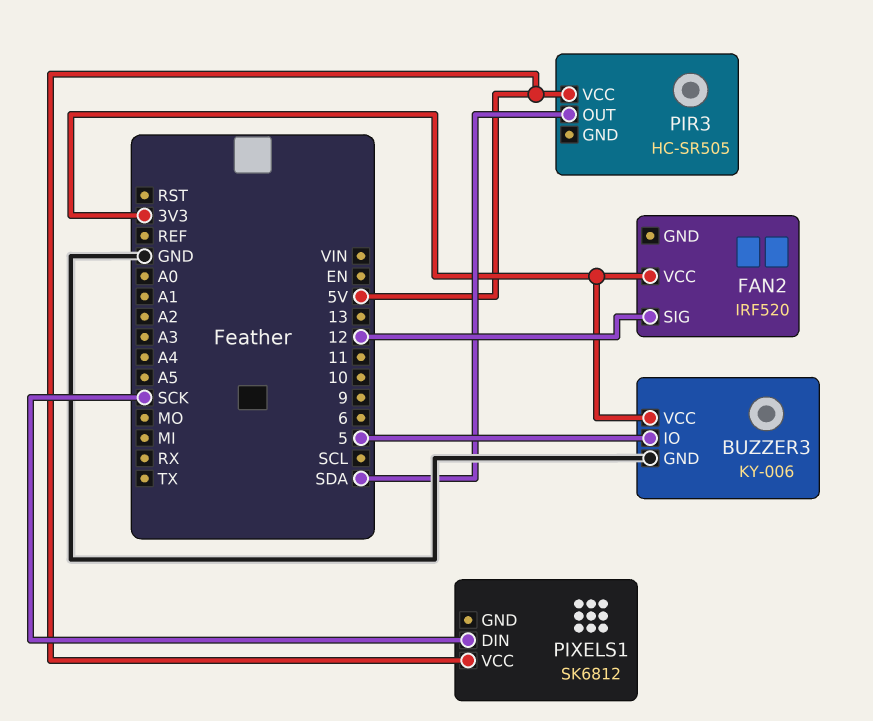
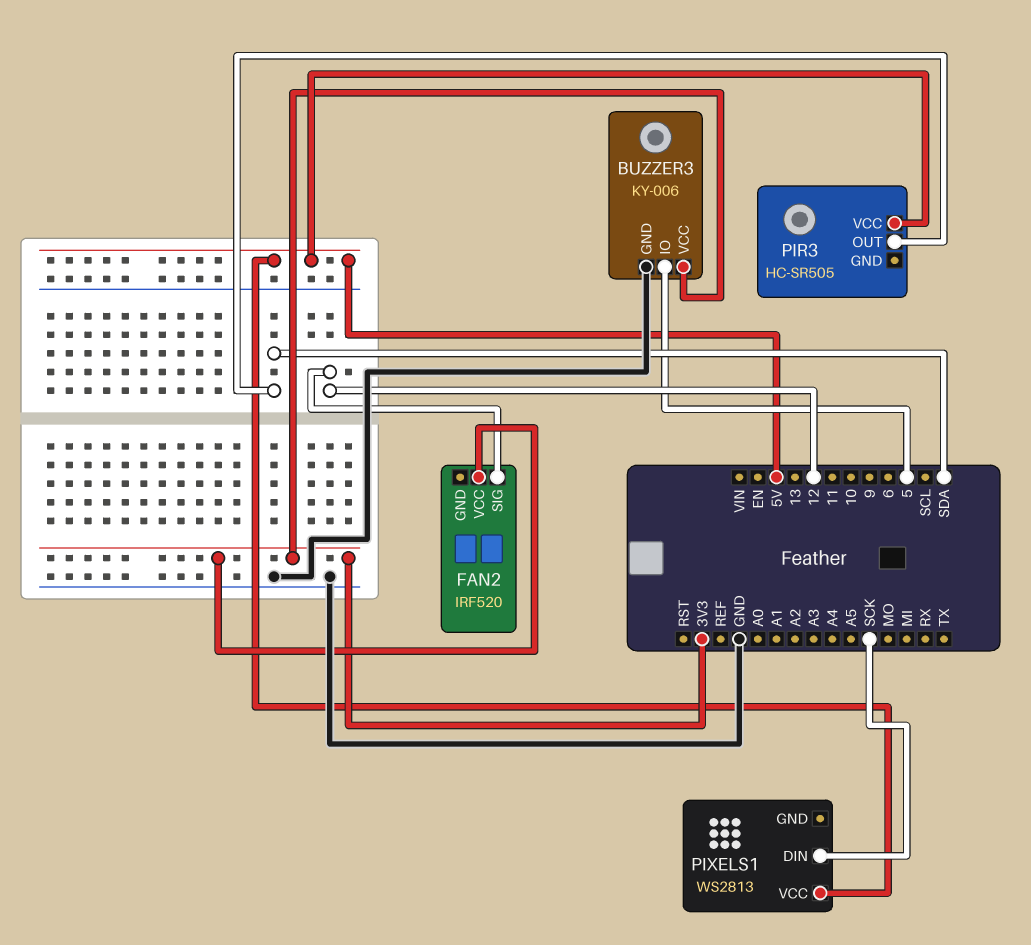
PIXELS1: SK6812 -> WS2813

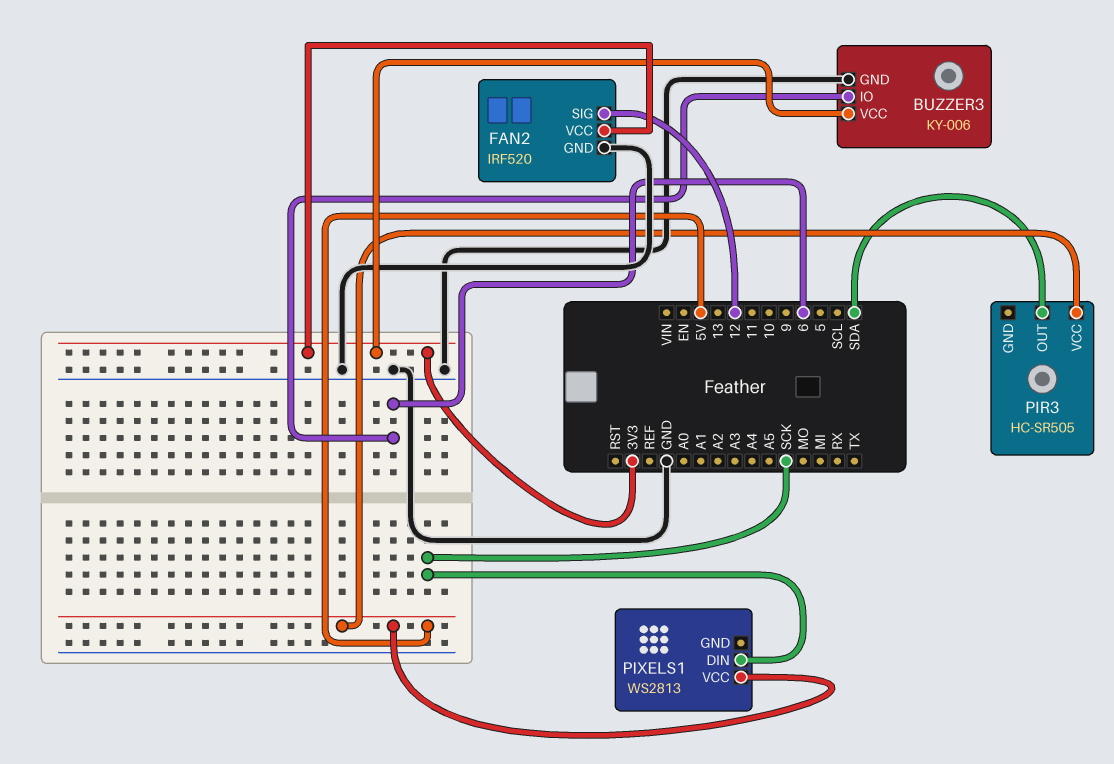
BUZZER3 pin IO: 5 -> 6
FAN2 pin GND: none -> GND

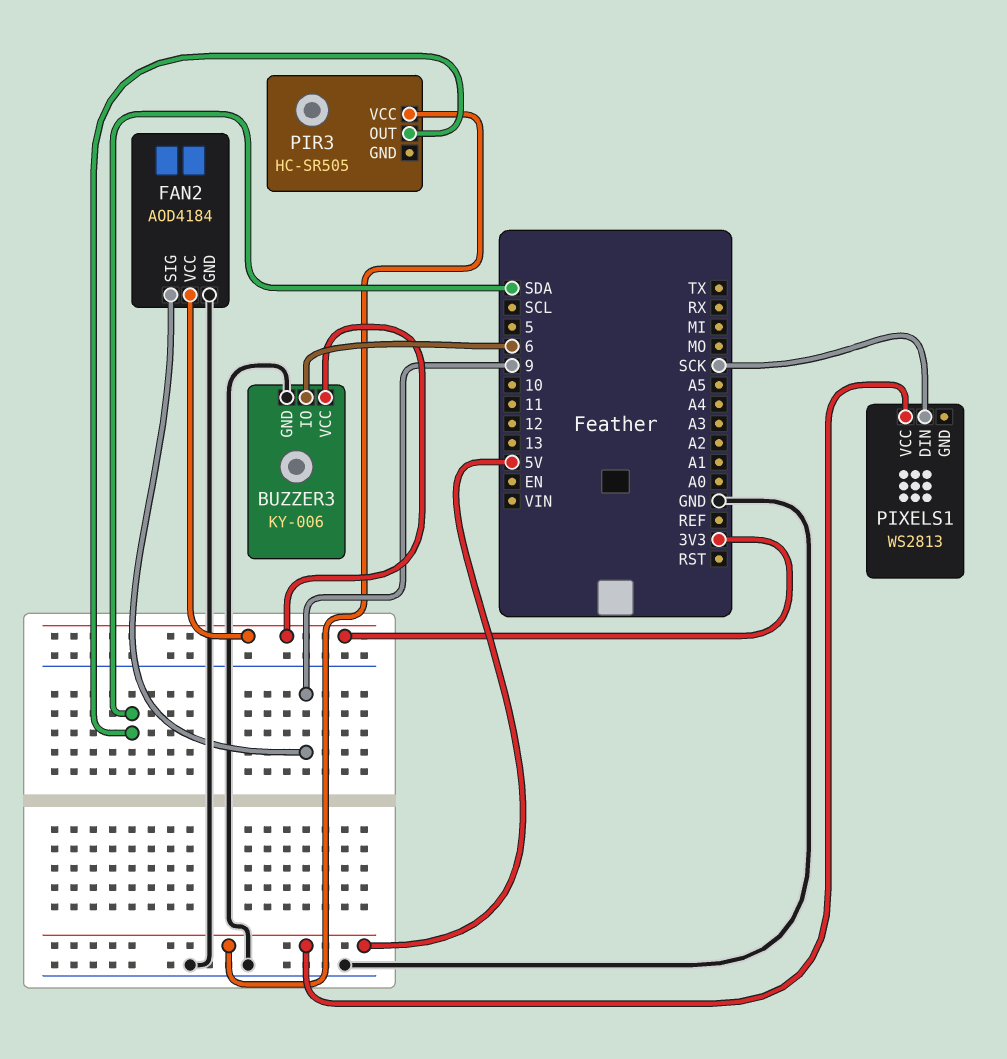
FAN2: IRF520 -> AOD4184
FAN2 pin SIG: 12 -> 9

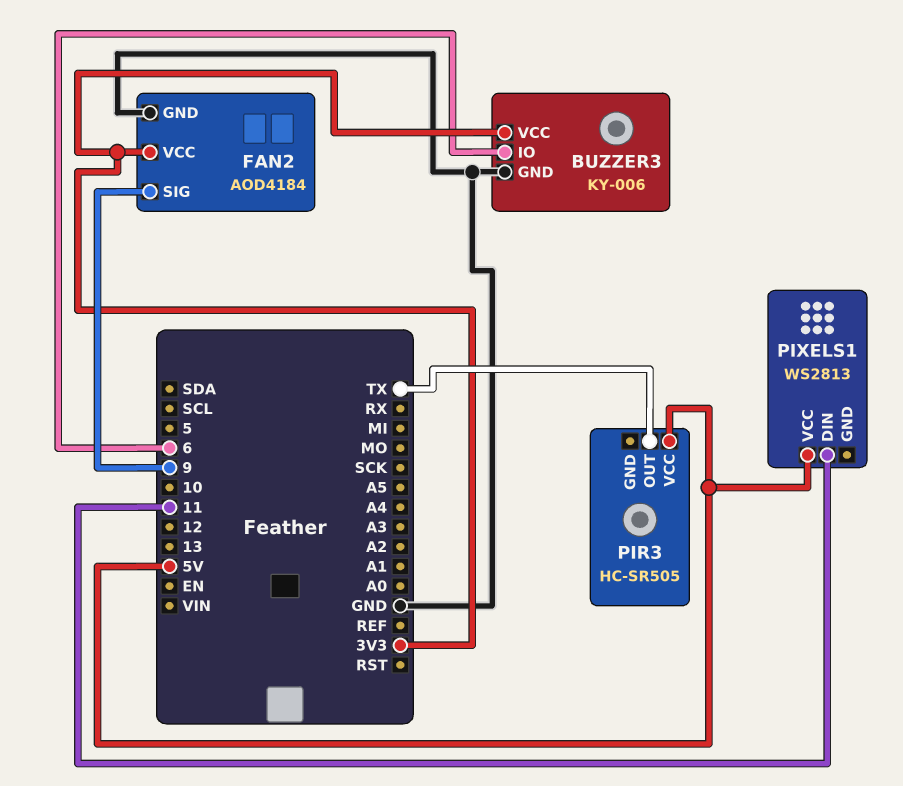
PIR3 pin OUT: SDA -> TX
PIXELS1 pin DIN: SCK -> 11

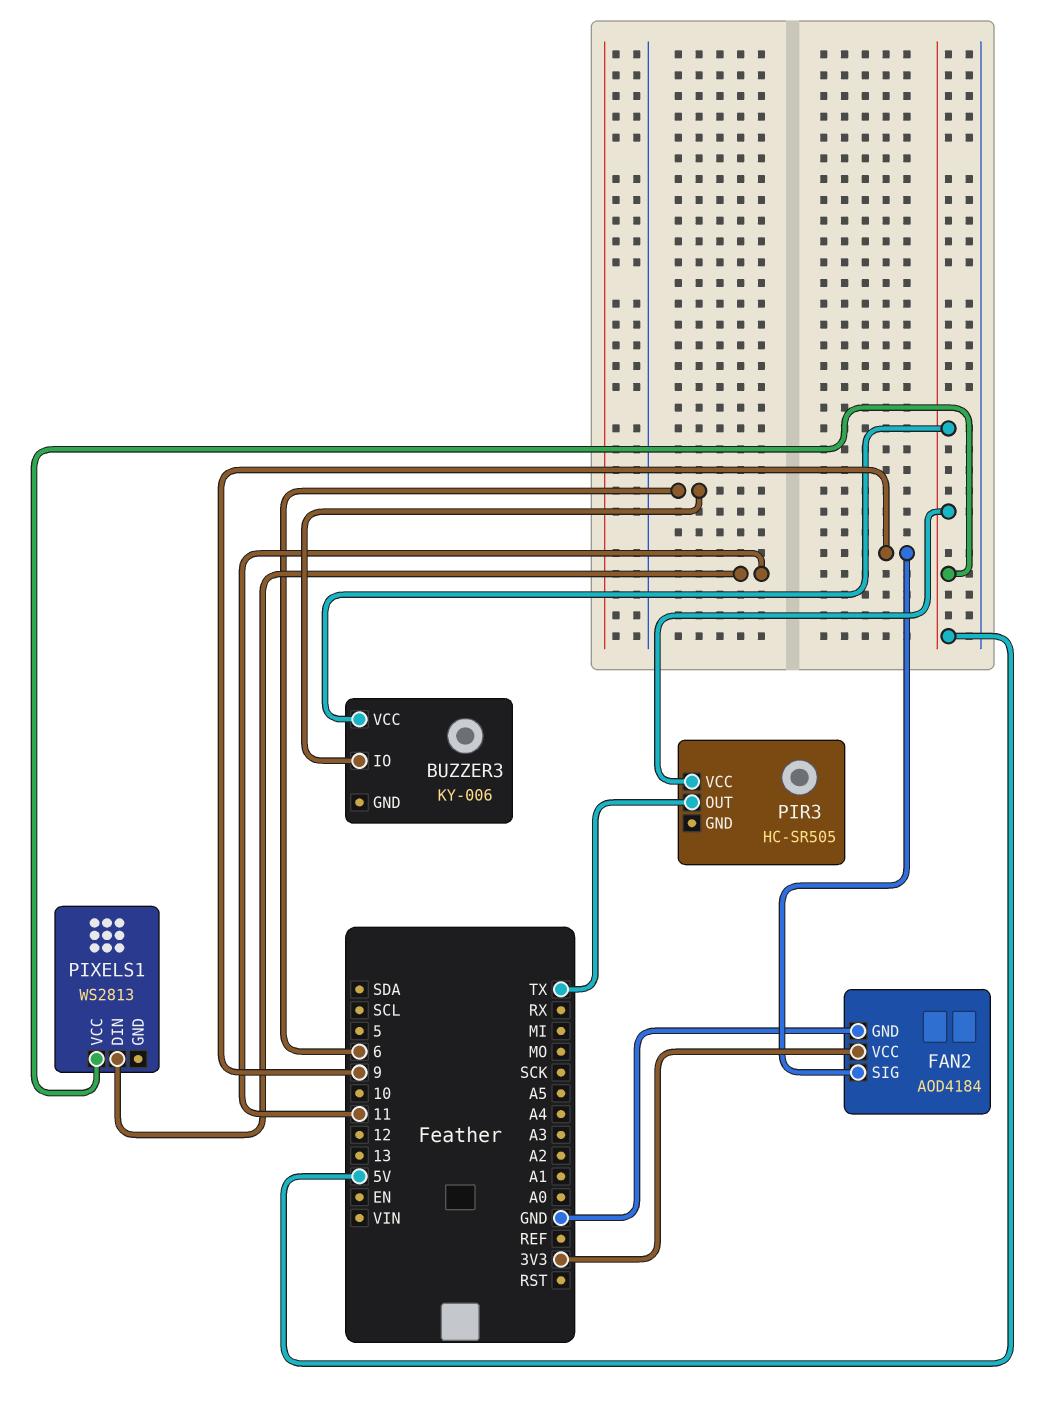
BUZZER3 pin GND: GND -> none
BUZZER3 pin VCC: 3V3 -> 5V

